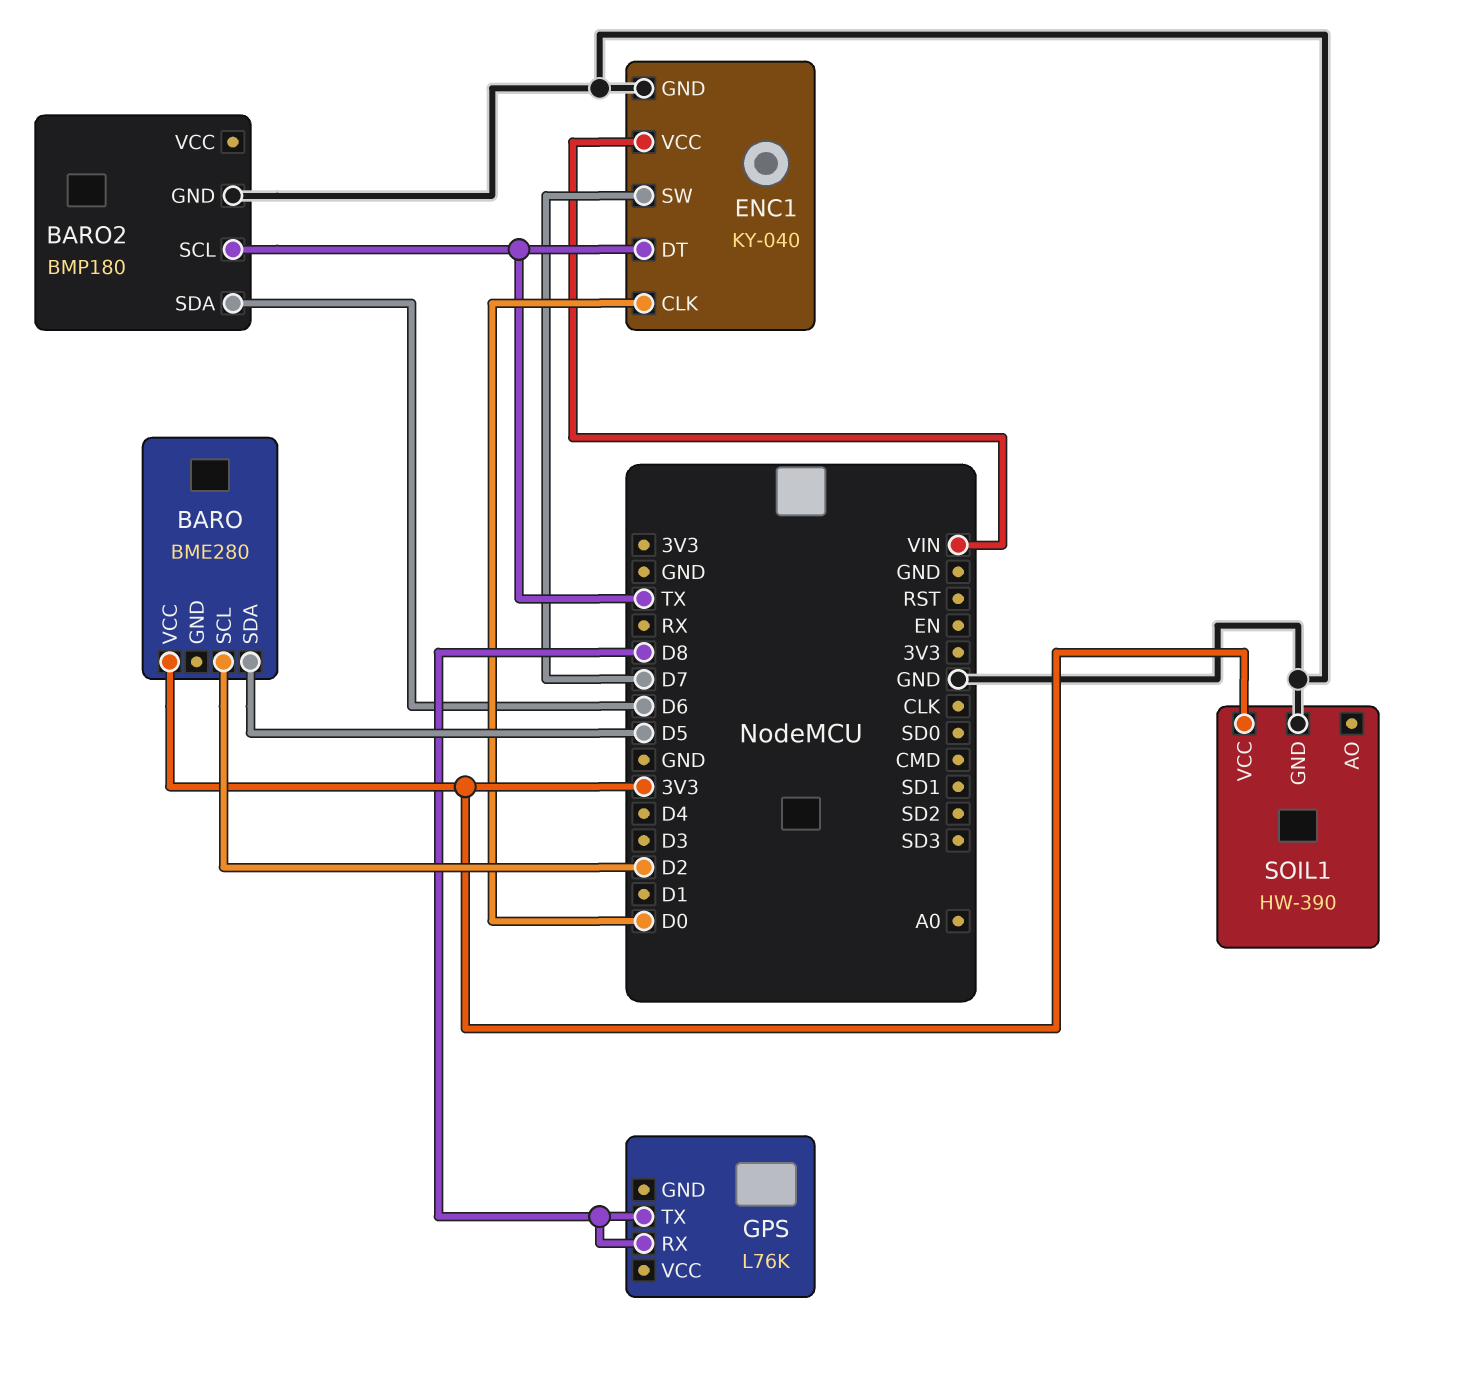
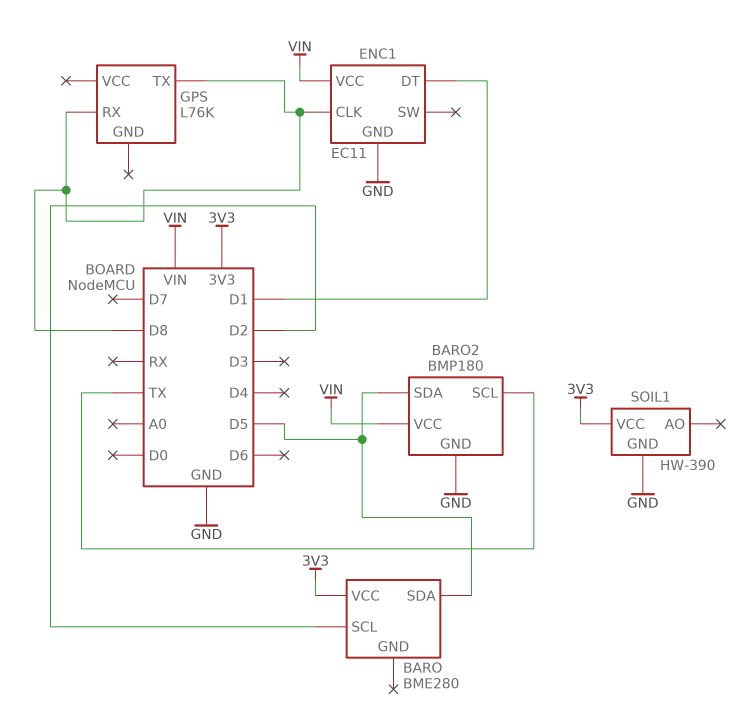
BARO2 pin SDA: D6 -> D5
BARO2 pin VCC: none -> VIN
ENC1: KY-040 -> EC11
ENC1 pin CLK: D0 -> D8
ENC1 pin DT: TX -> D1
ENC1 pin SW: D7 -> none

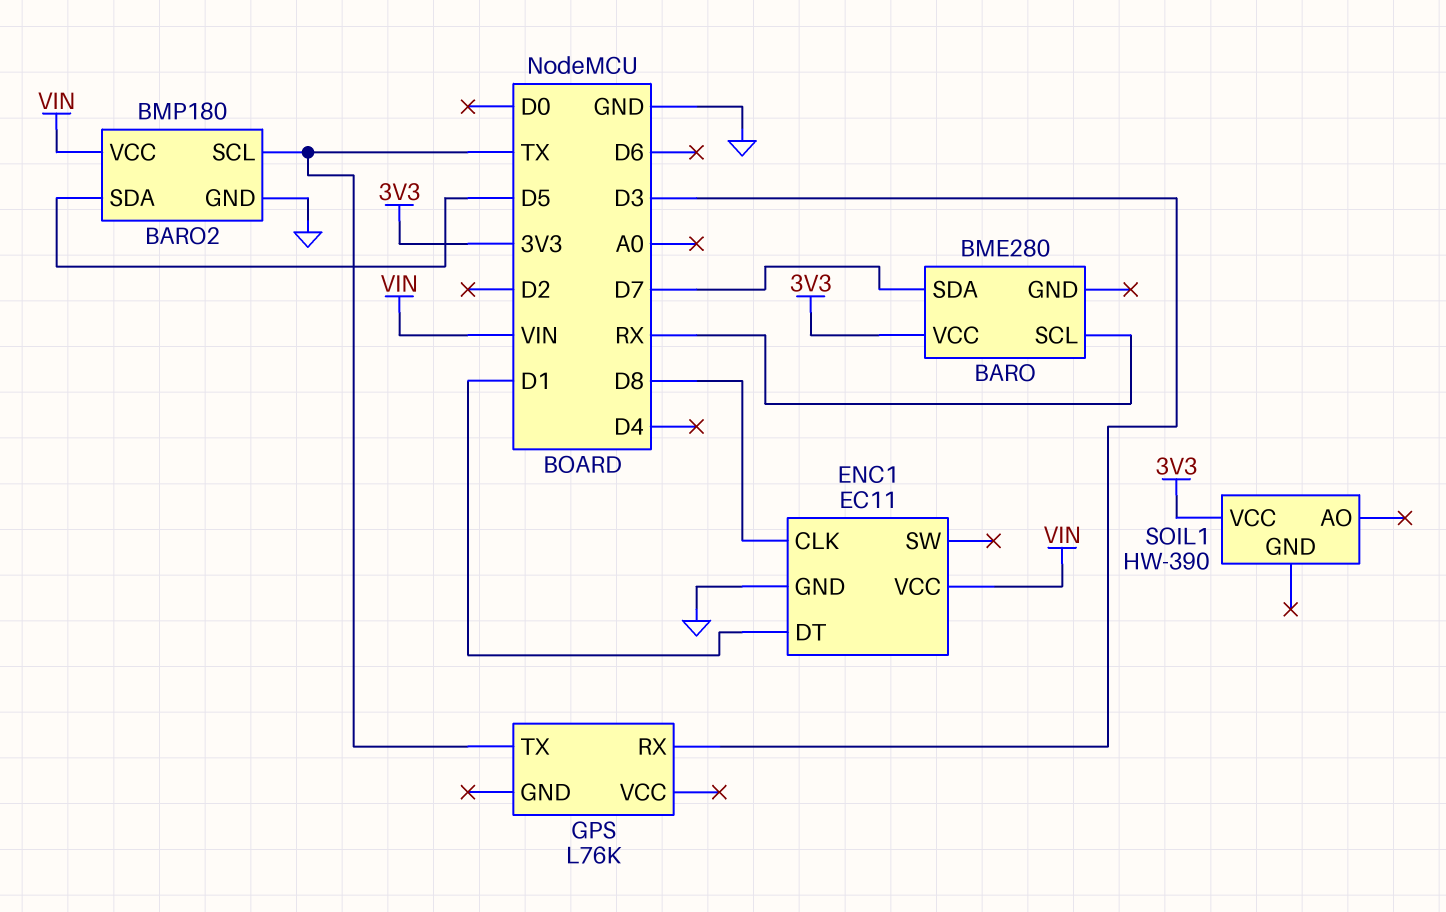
BARO pin SCL: D2 -> RX
BARO pin SDA: D5 -> D7
GPS pin RX: D8 -> D3
GPS pin TX: D8 -> TX
SOIL1 pin GND: GND -> none

